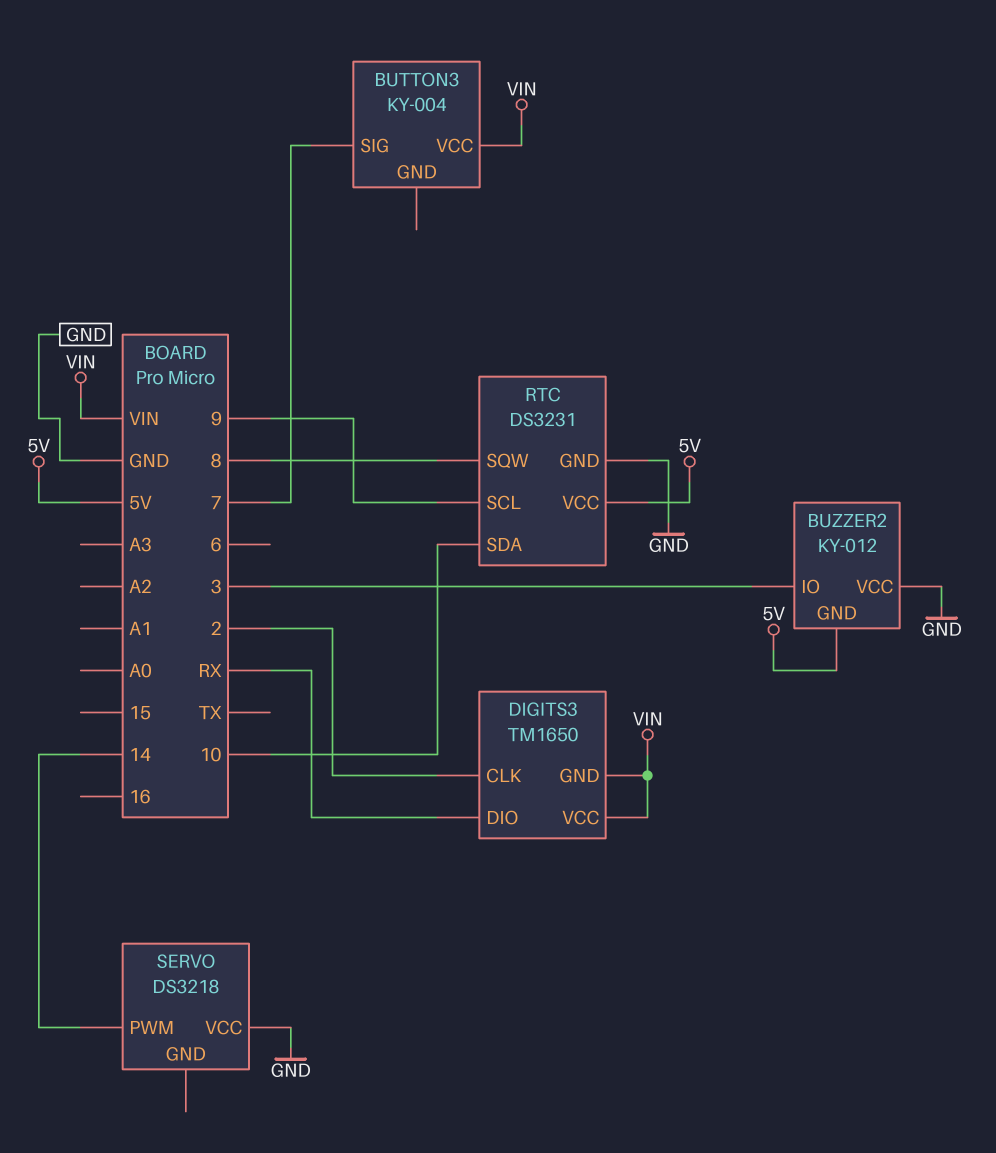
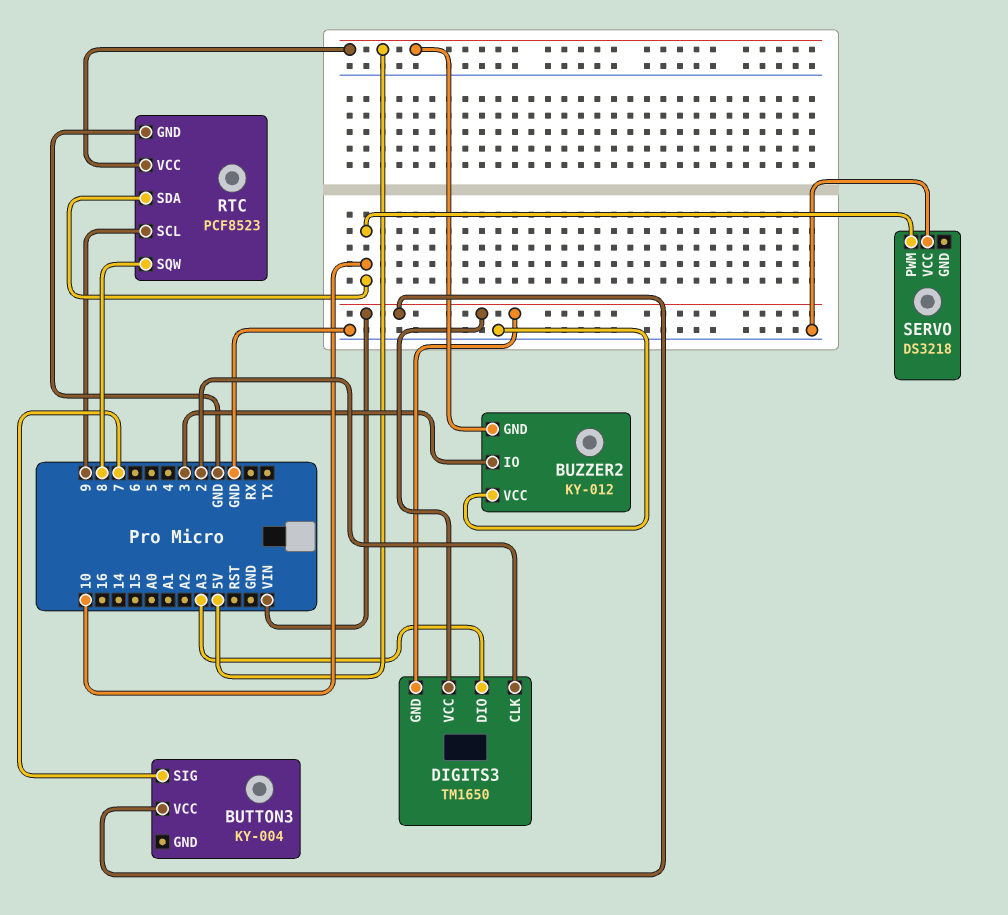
DIGITS3 pin DIO: RX -> A3
RTC: DS3231 -> PCF8523
SERVO pin PWM: 14 -> 10

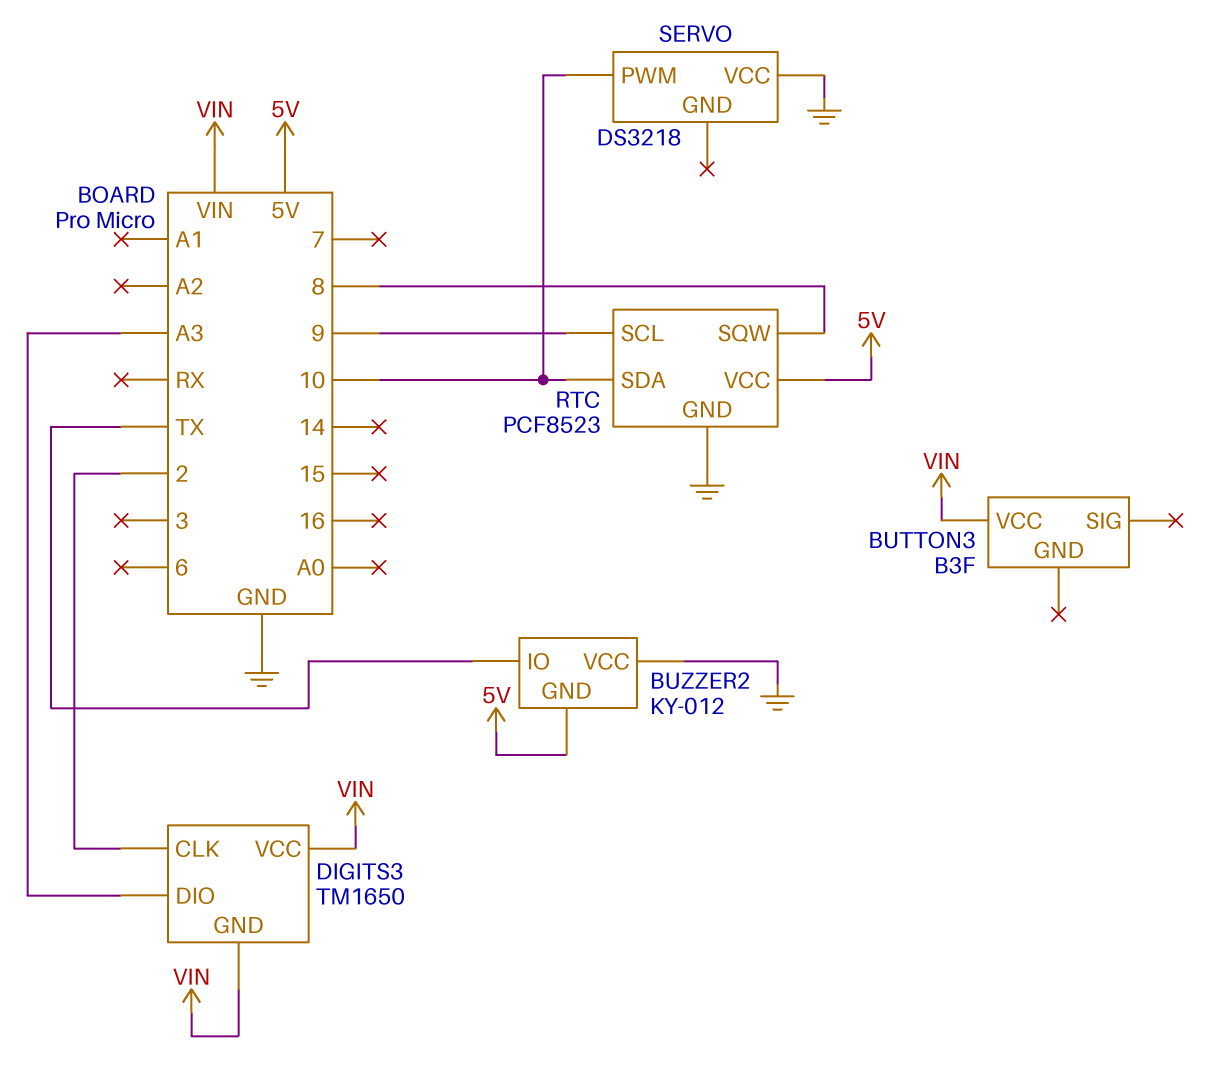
BUTTON3: KY-004 -> B3F
BUTTON3 pin SIG: 7 -> none
BUZZER2 pin IO: 3 -> TX

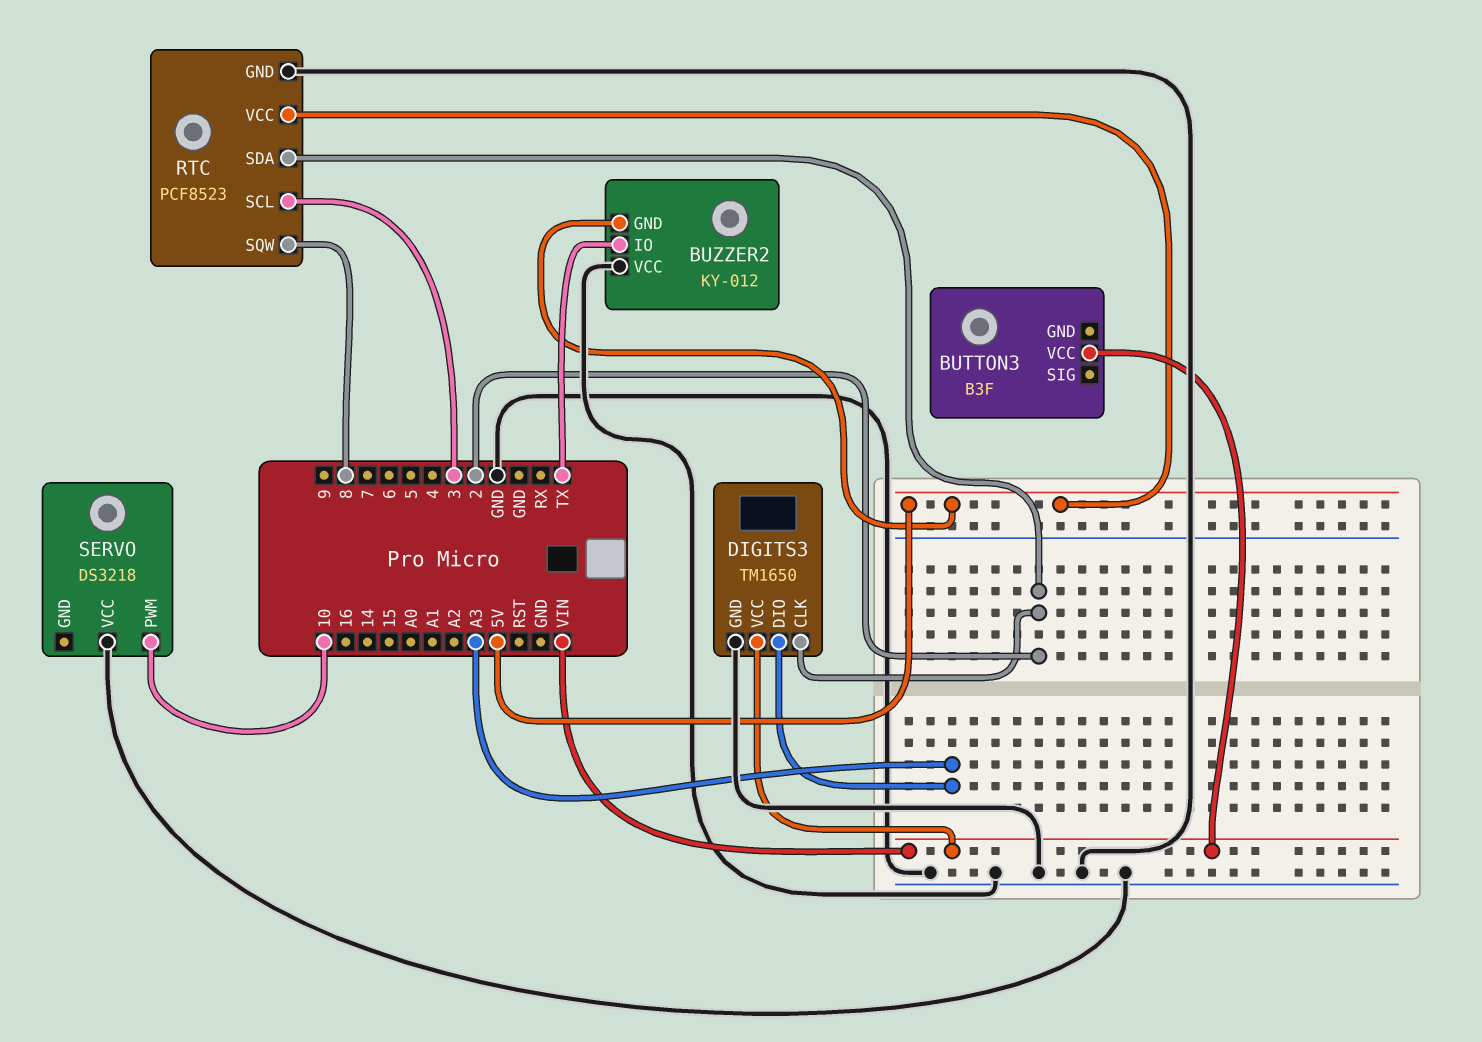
DIGITS3 pin GND: VIN -> GND
RTC pin SCL: 9 -> 3
RTC pin SDA: 10 -> 2

